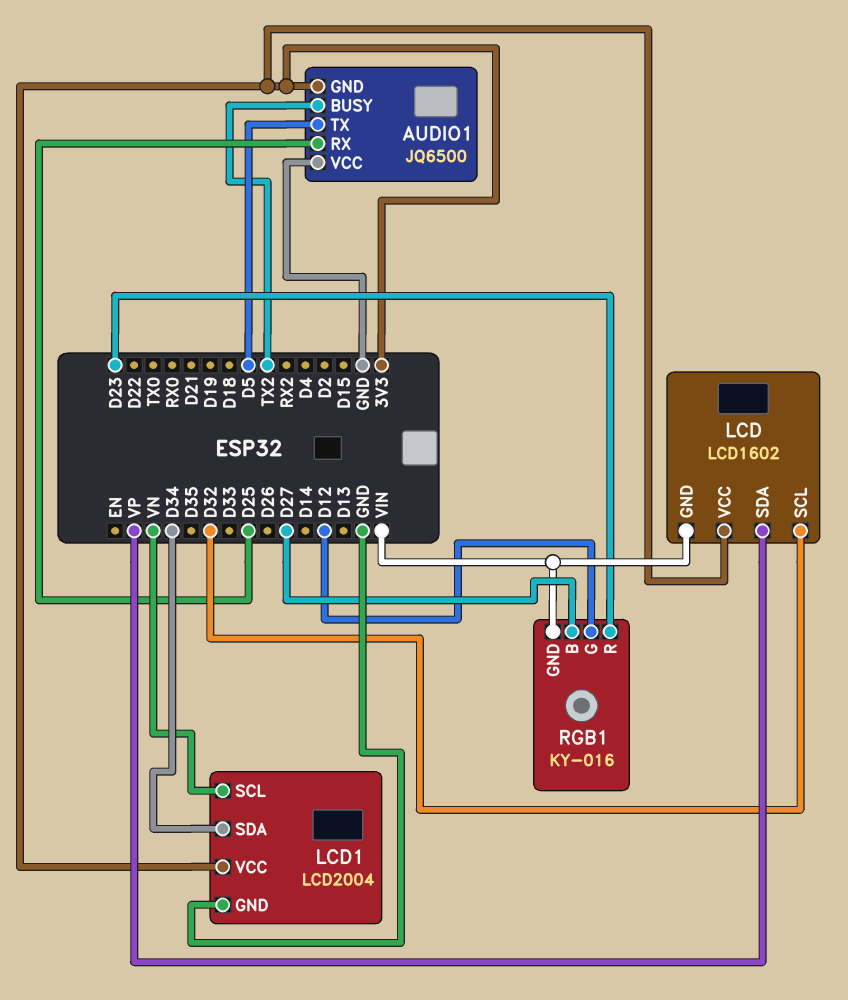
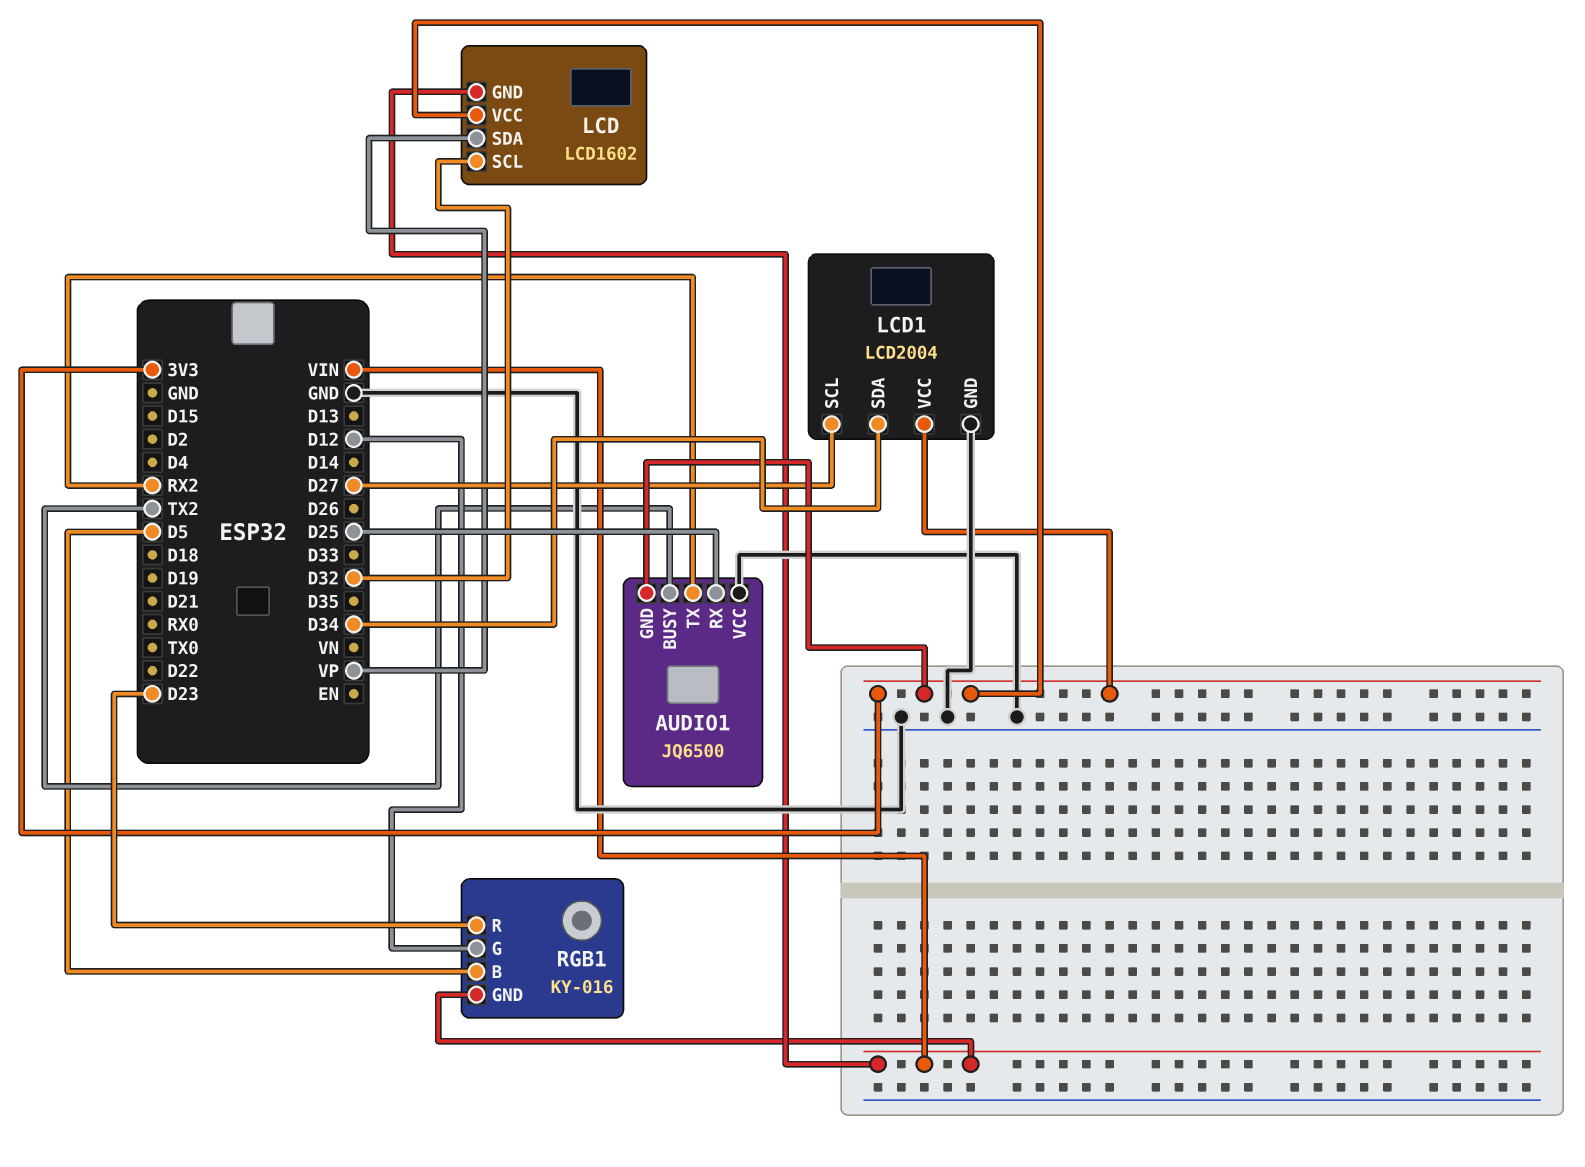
AUDIO1 pin TX: D5 -> RX2
LCD1 pin SCL: VN -> D27
RGB1 pin B: D27 -> D5

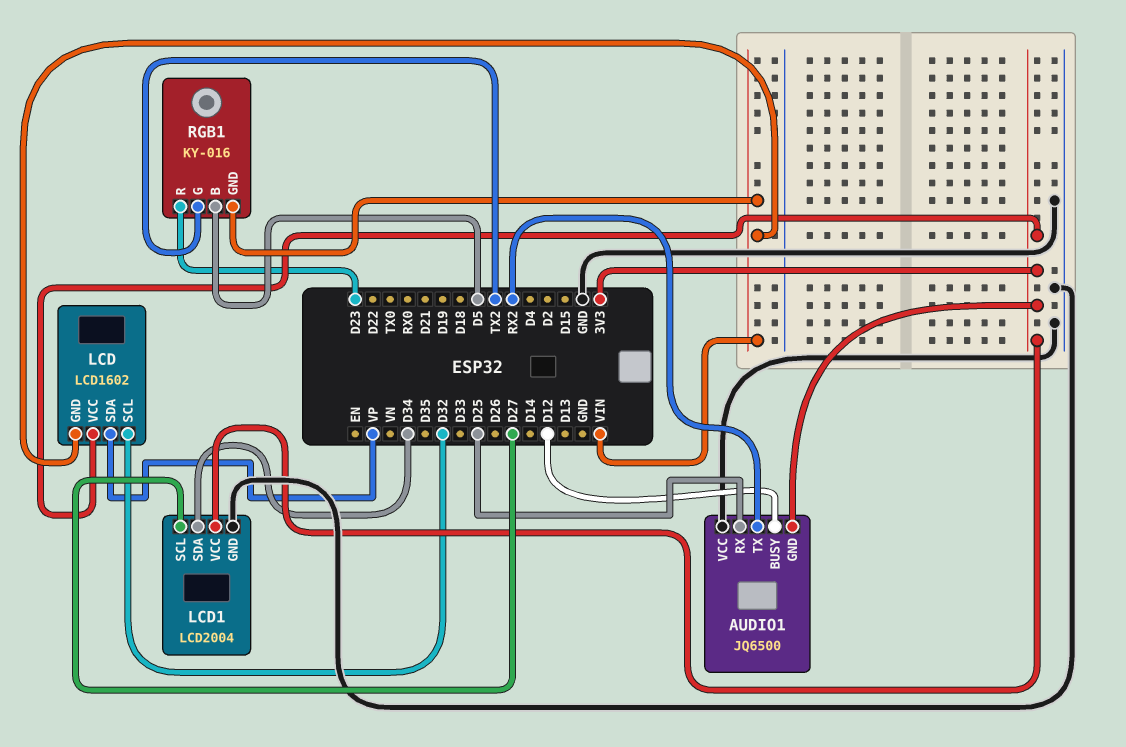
AUDIO1 pin BUSY: TX2 -> D12
RGB1 pin G: D12 -> TX2

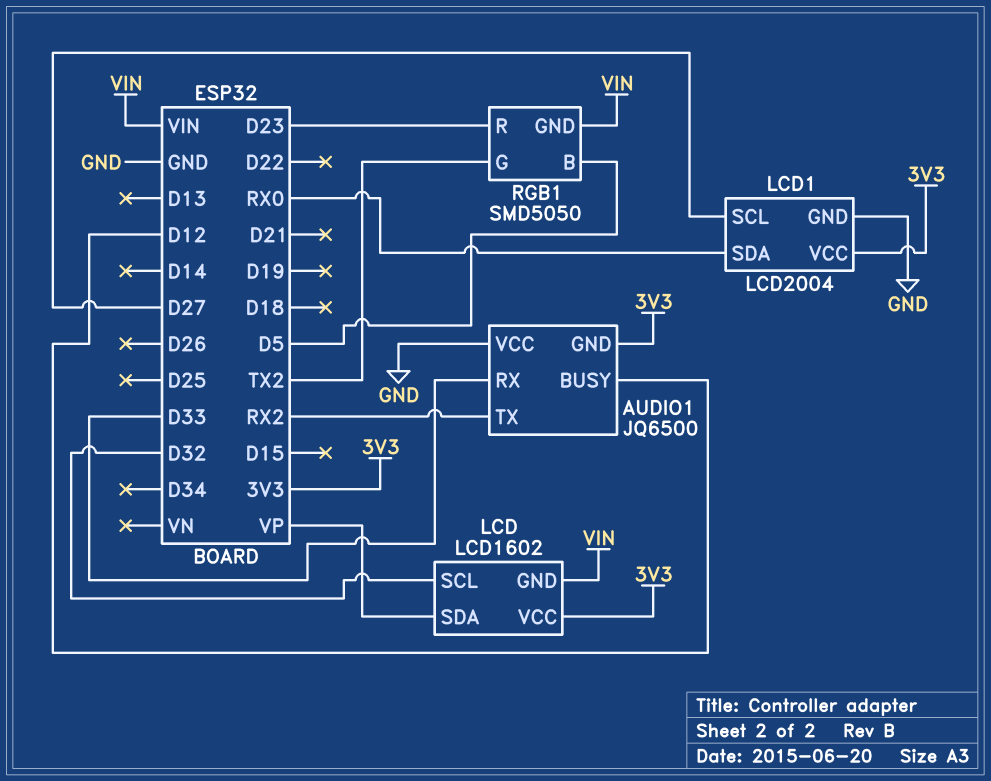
AUDIO1 pin RX: D25 -> D33
LCD1 pin SDA: D34 -> RX0
RGB1: KY-016 -> SMD5050

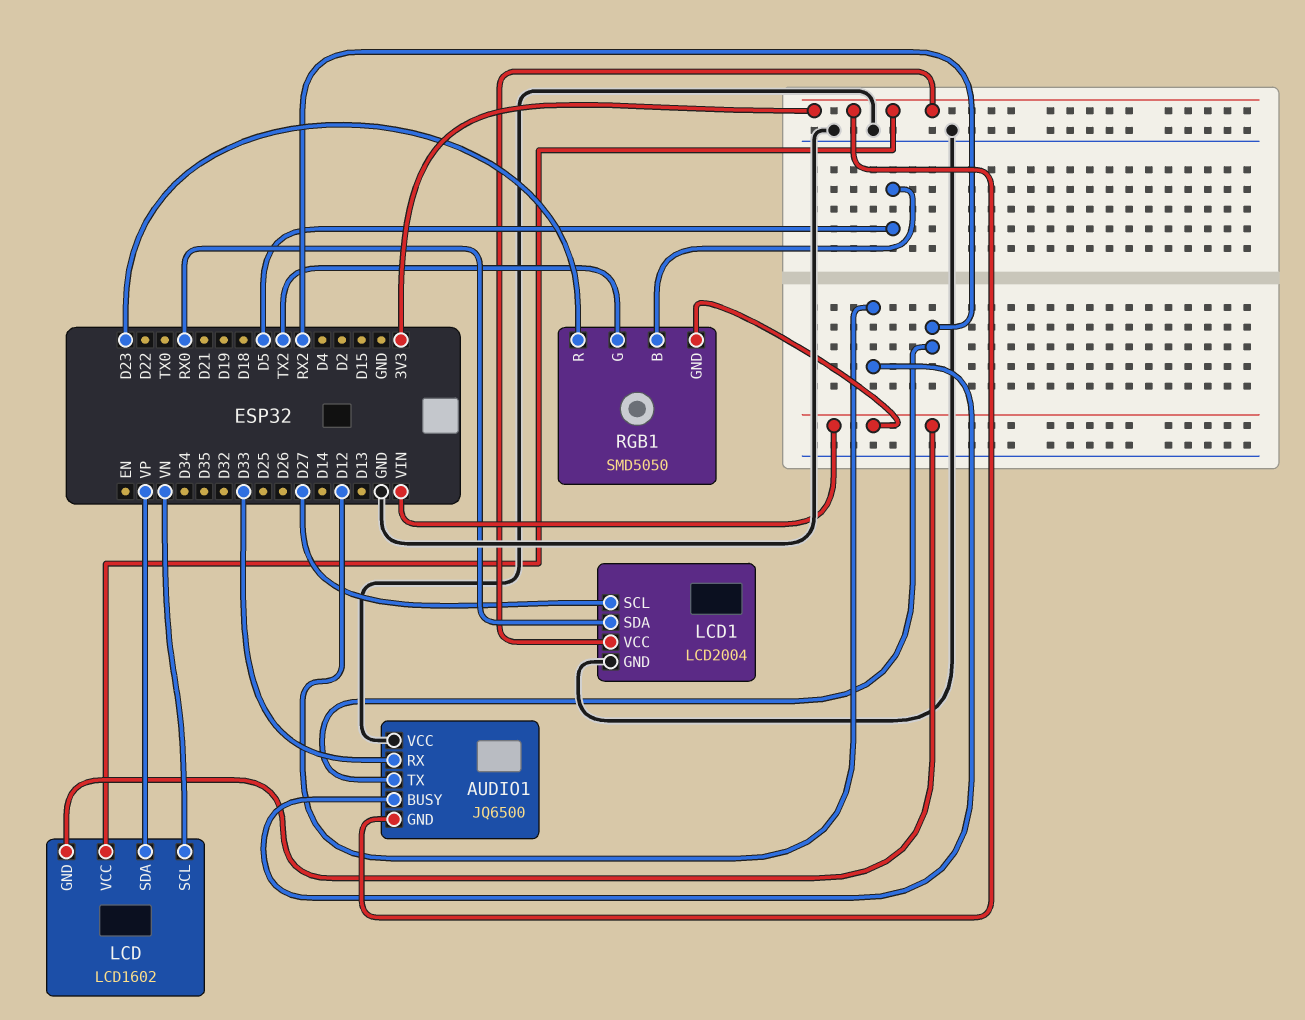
LCD pin SCL: D32 -> VN

